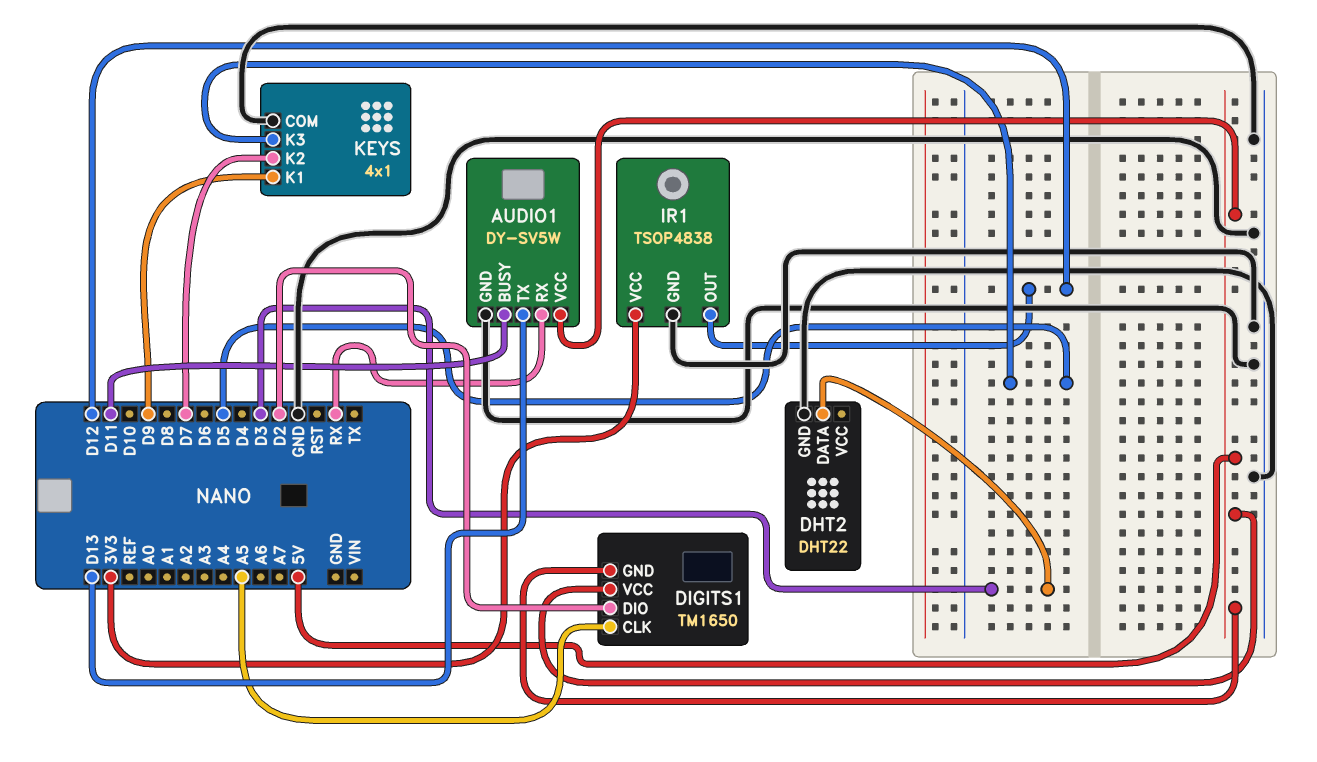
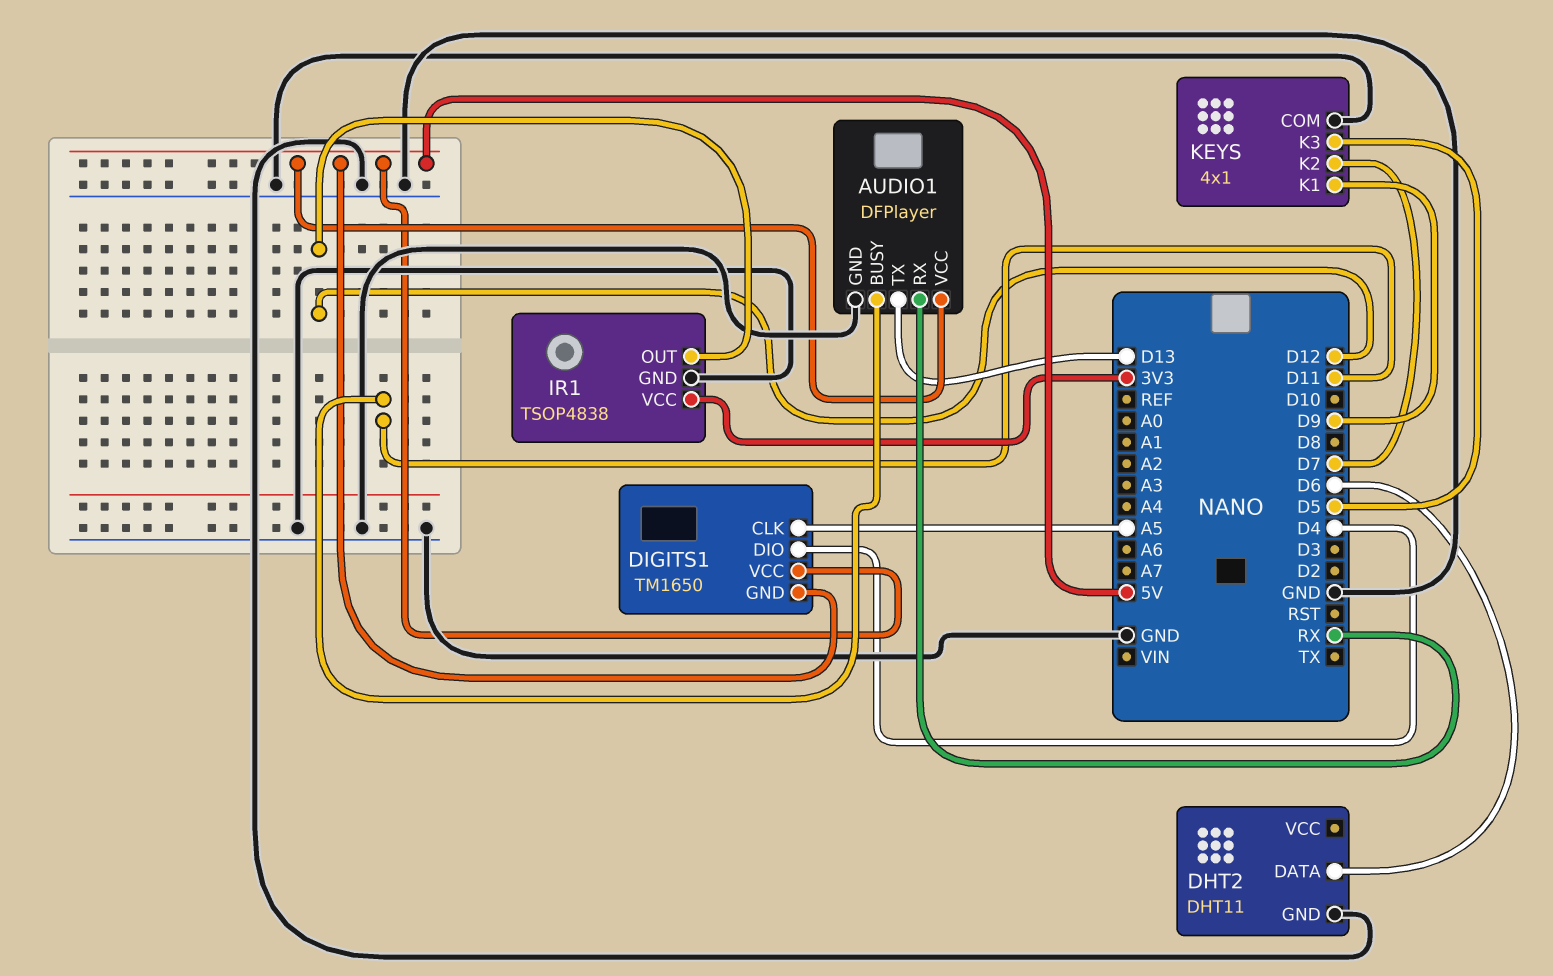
AUDIO1: DY-SV5W -> DFPlayer
DHT2: DHT22 -> DHT11
DHT2 pin DATA: D3 -> D6
DIGITS1 pin DIO: D2 -> D4

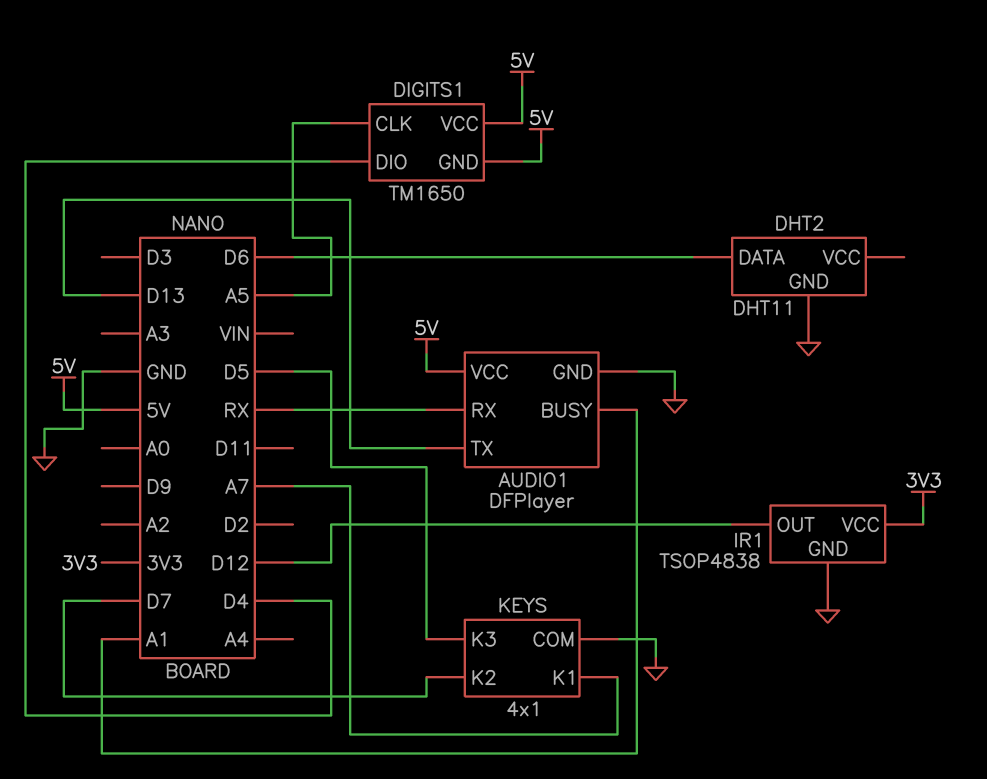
AUDIO1 pin BUSY: D11 -> A1
KEYS pin K1: D9 -> A7

